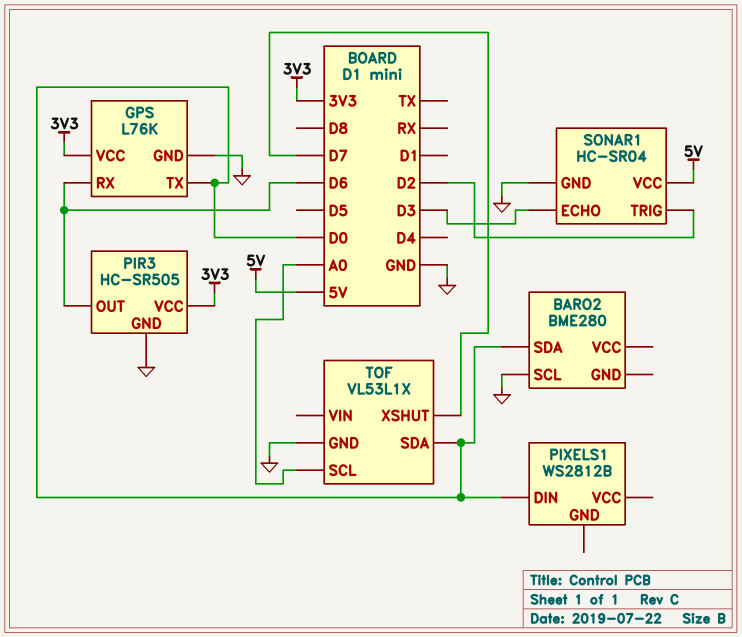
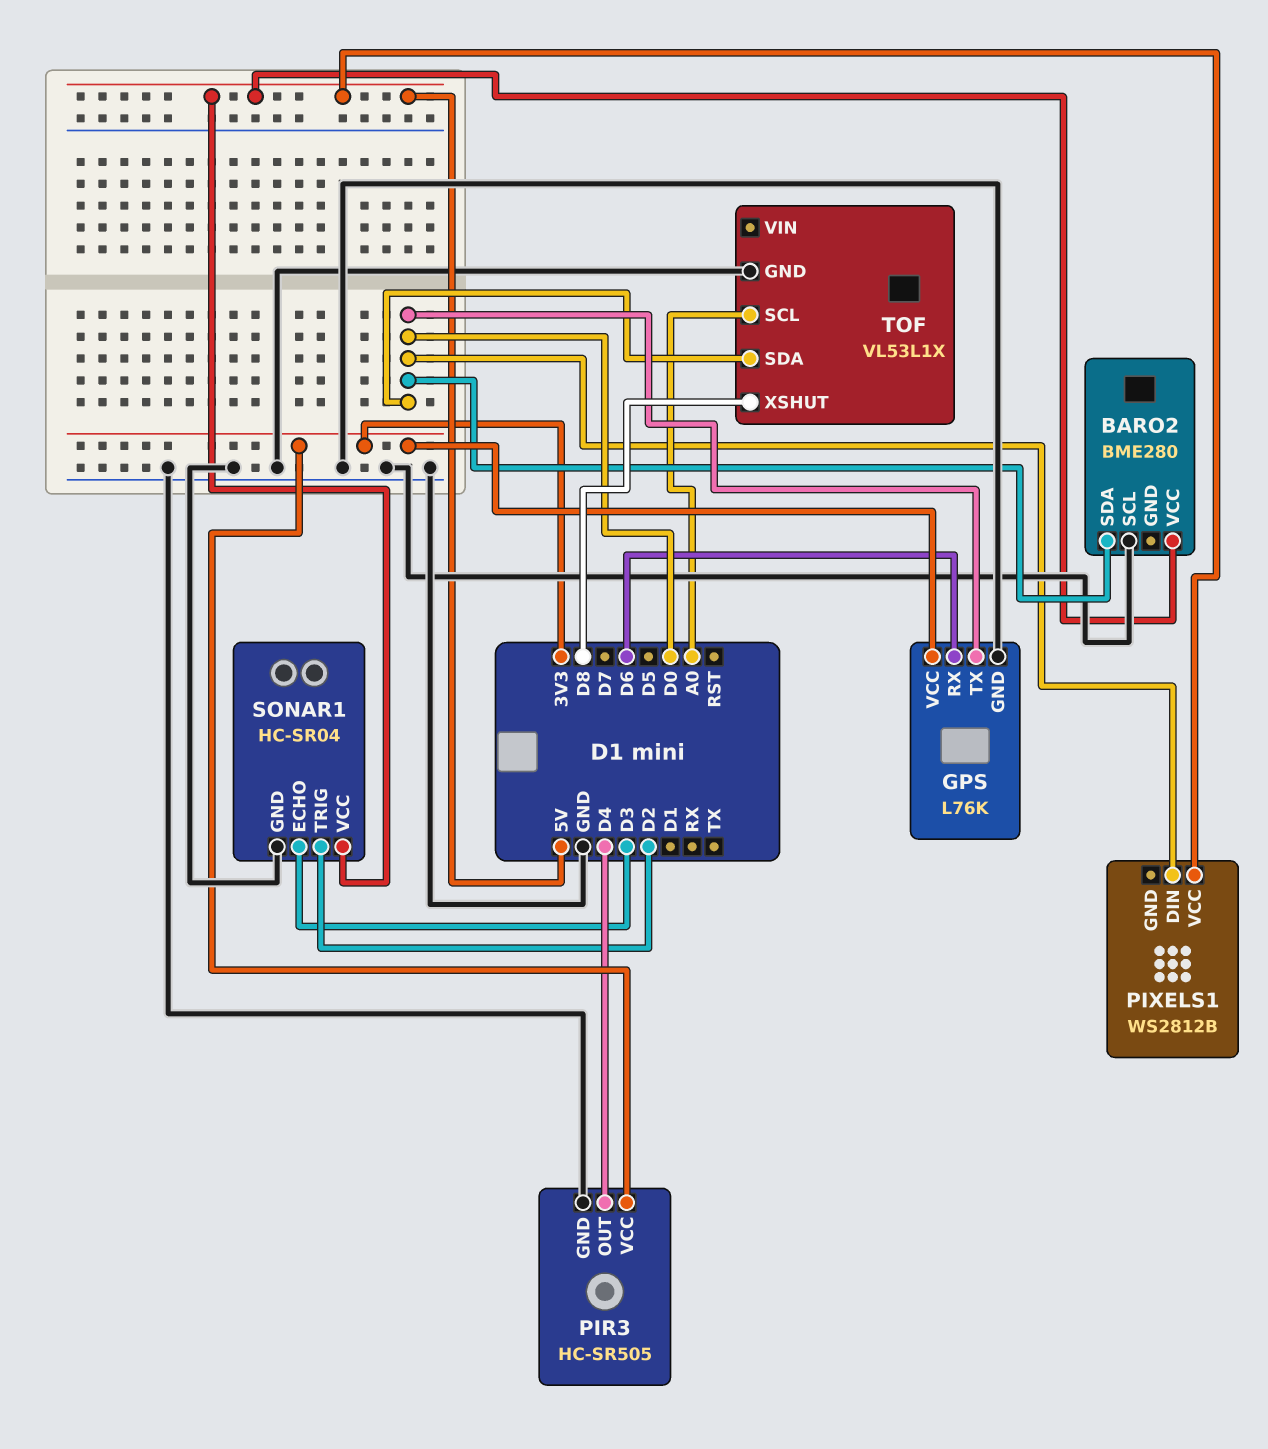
BARO2 pin VCC: none -> 5V
PIR3 pin OUT: D6 -> D4
PIXELS1 pin VCC: none -> 5V
TOF pin XSHUT: D7 -> D8

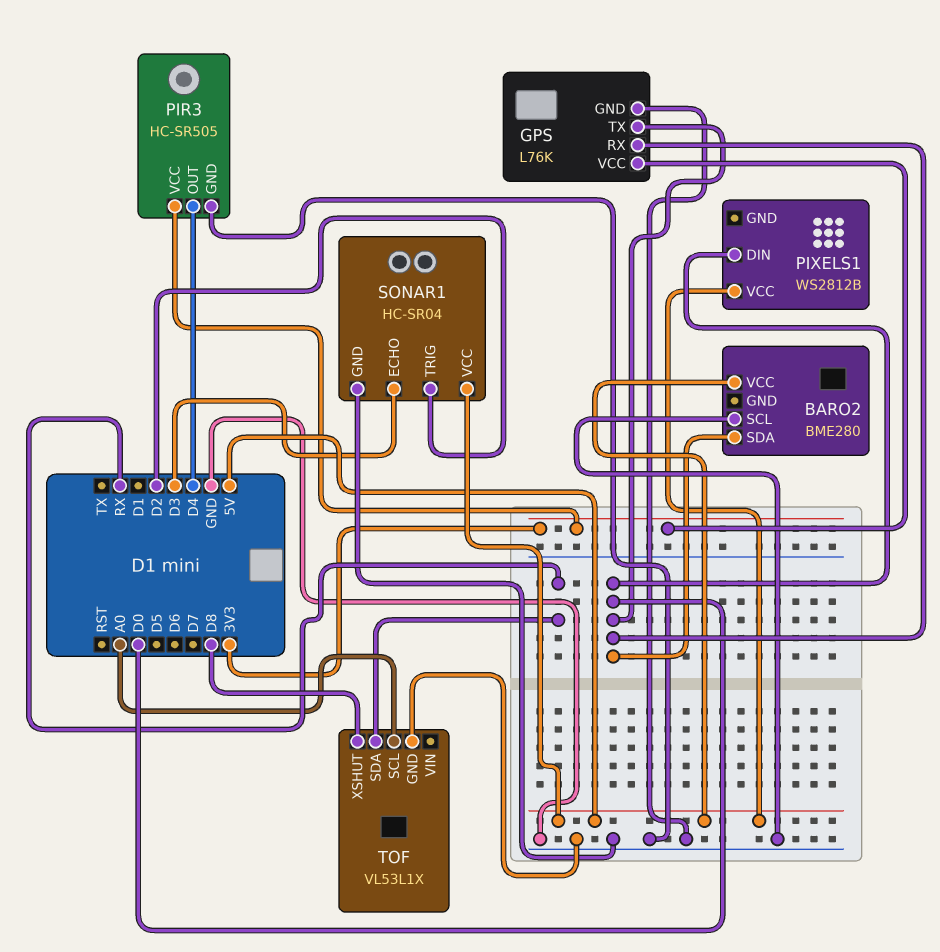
GPS pin RX: D6 -> D0
TOF pin SDA: D0 -> RX

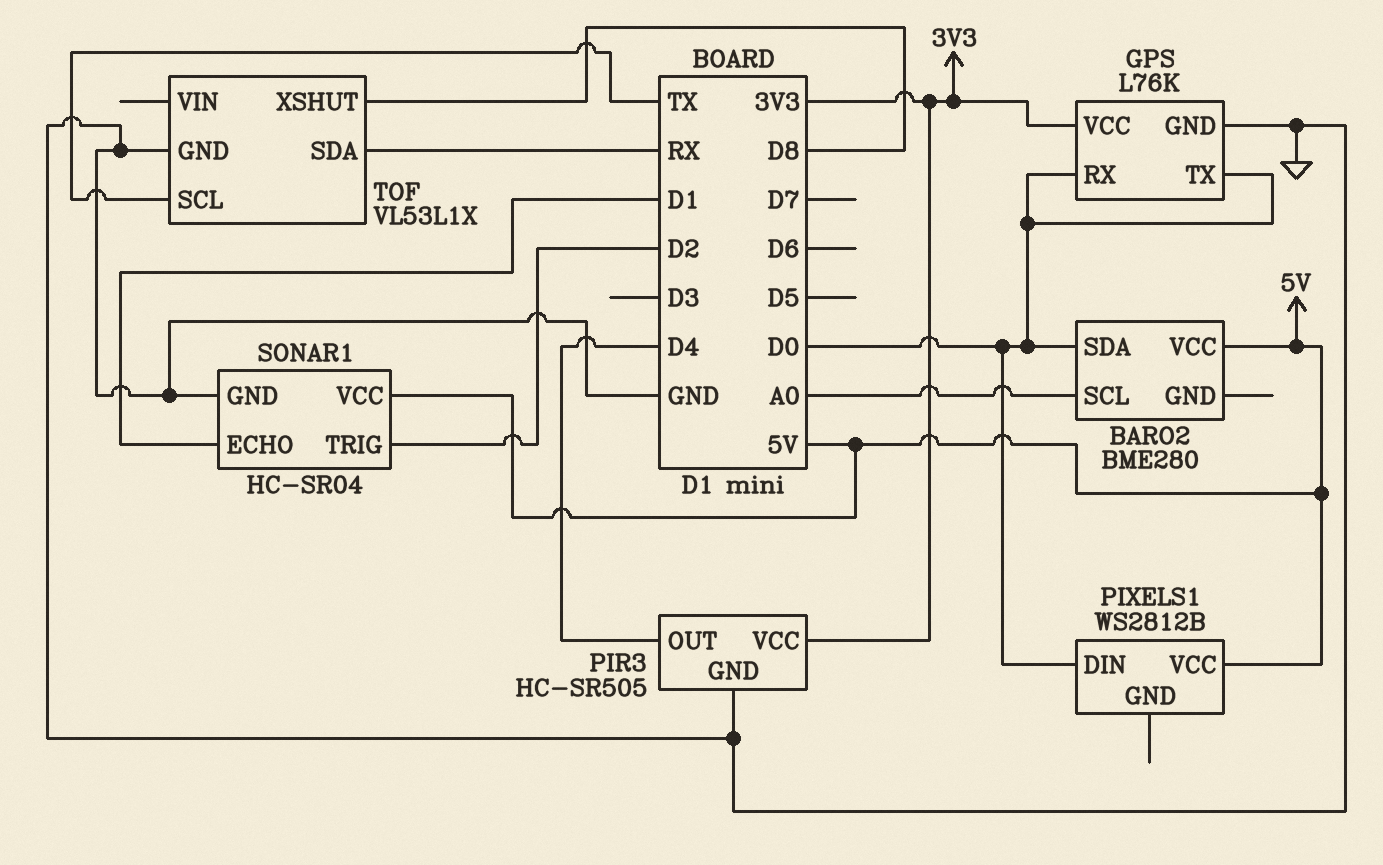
BARO2 pin SCL: GND -> A0
SONAR1 pin ECHO: D3 -> D1
TOF pin SCL: A0 -> TX

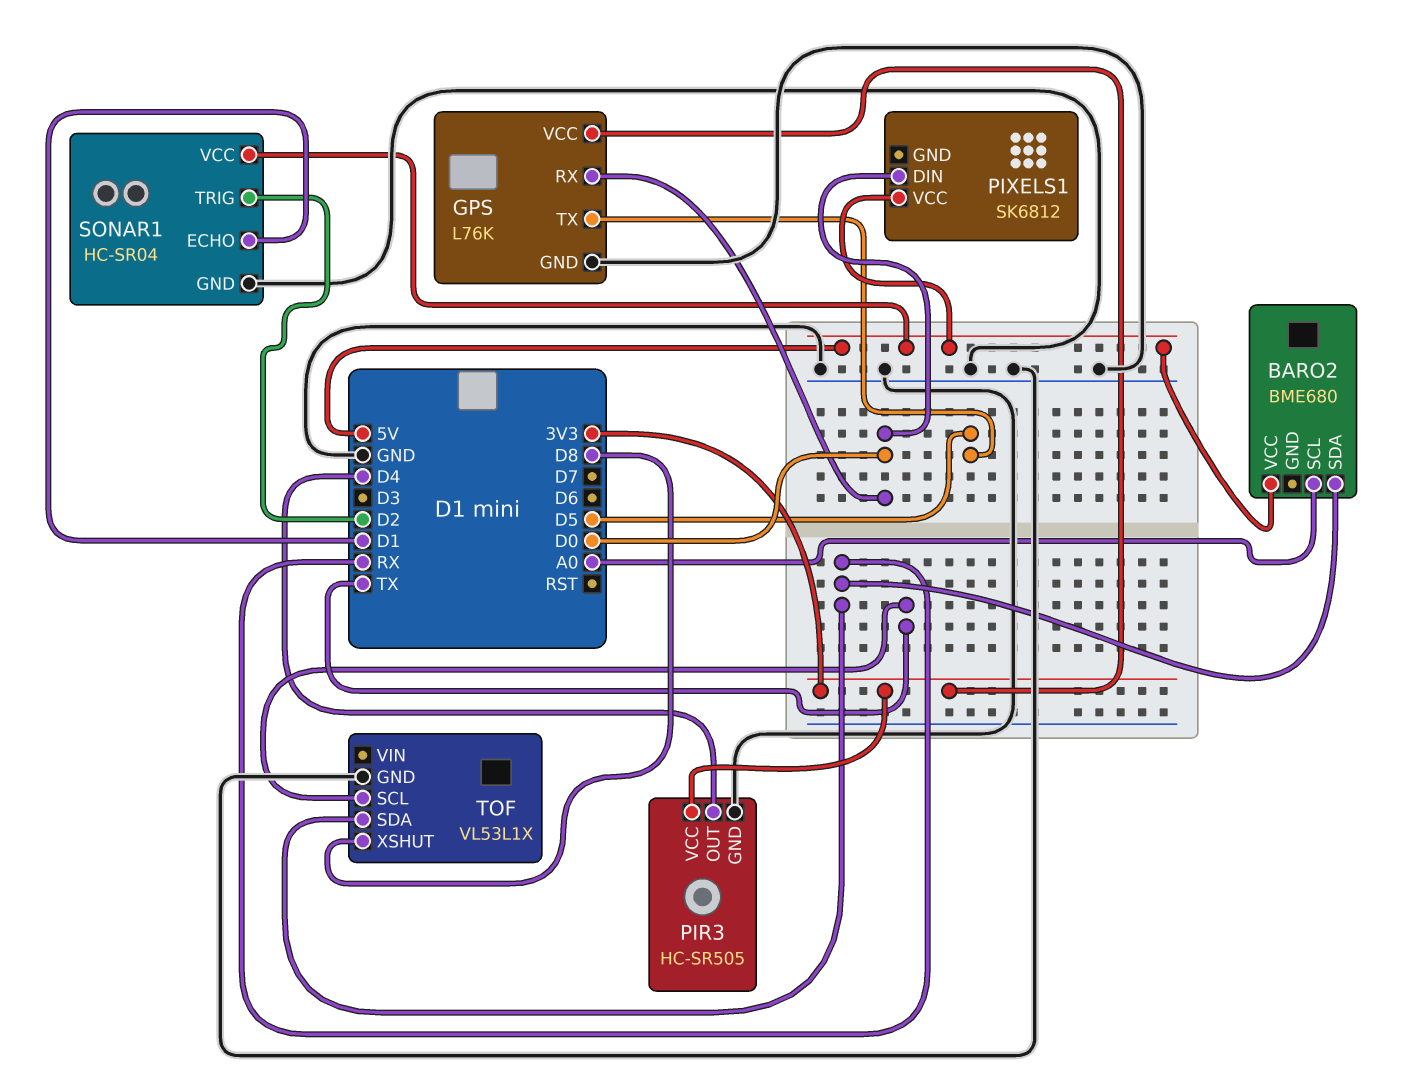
BARO2: BME280 -> BME680
BARO2 pin SDA: D0 -> RX
GPS pin TX: D0 -> D5
PIXELS1: WS2812B -> SK6812

